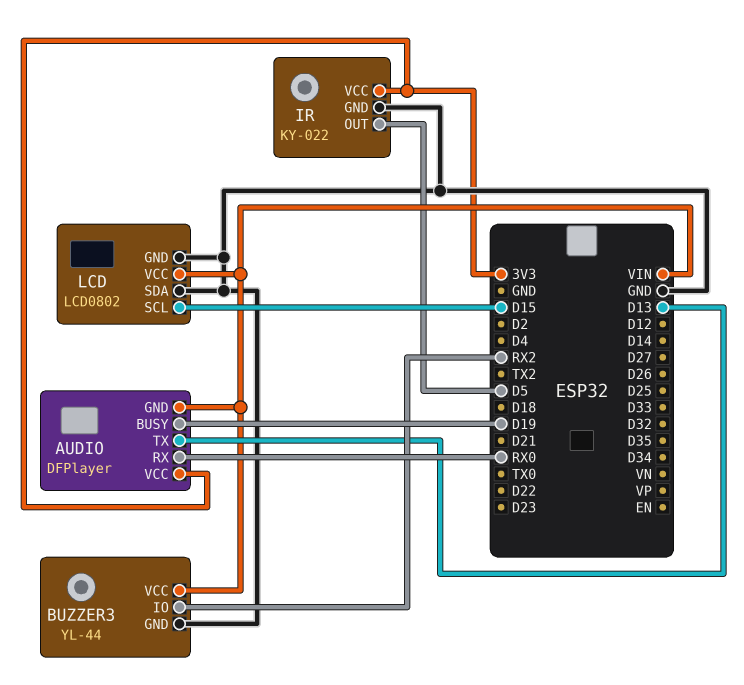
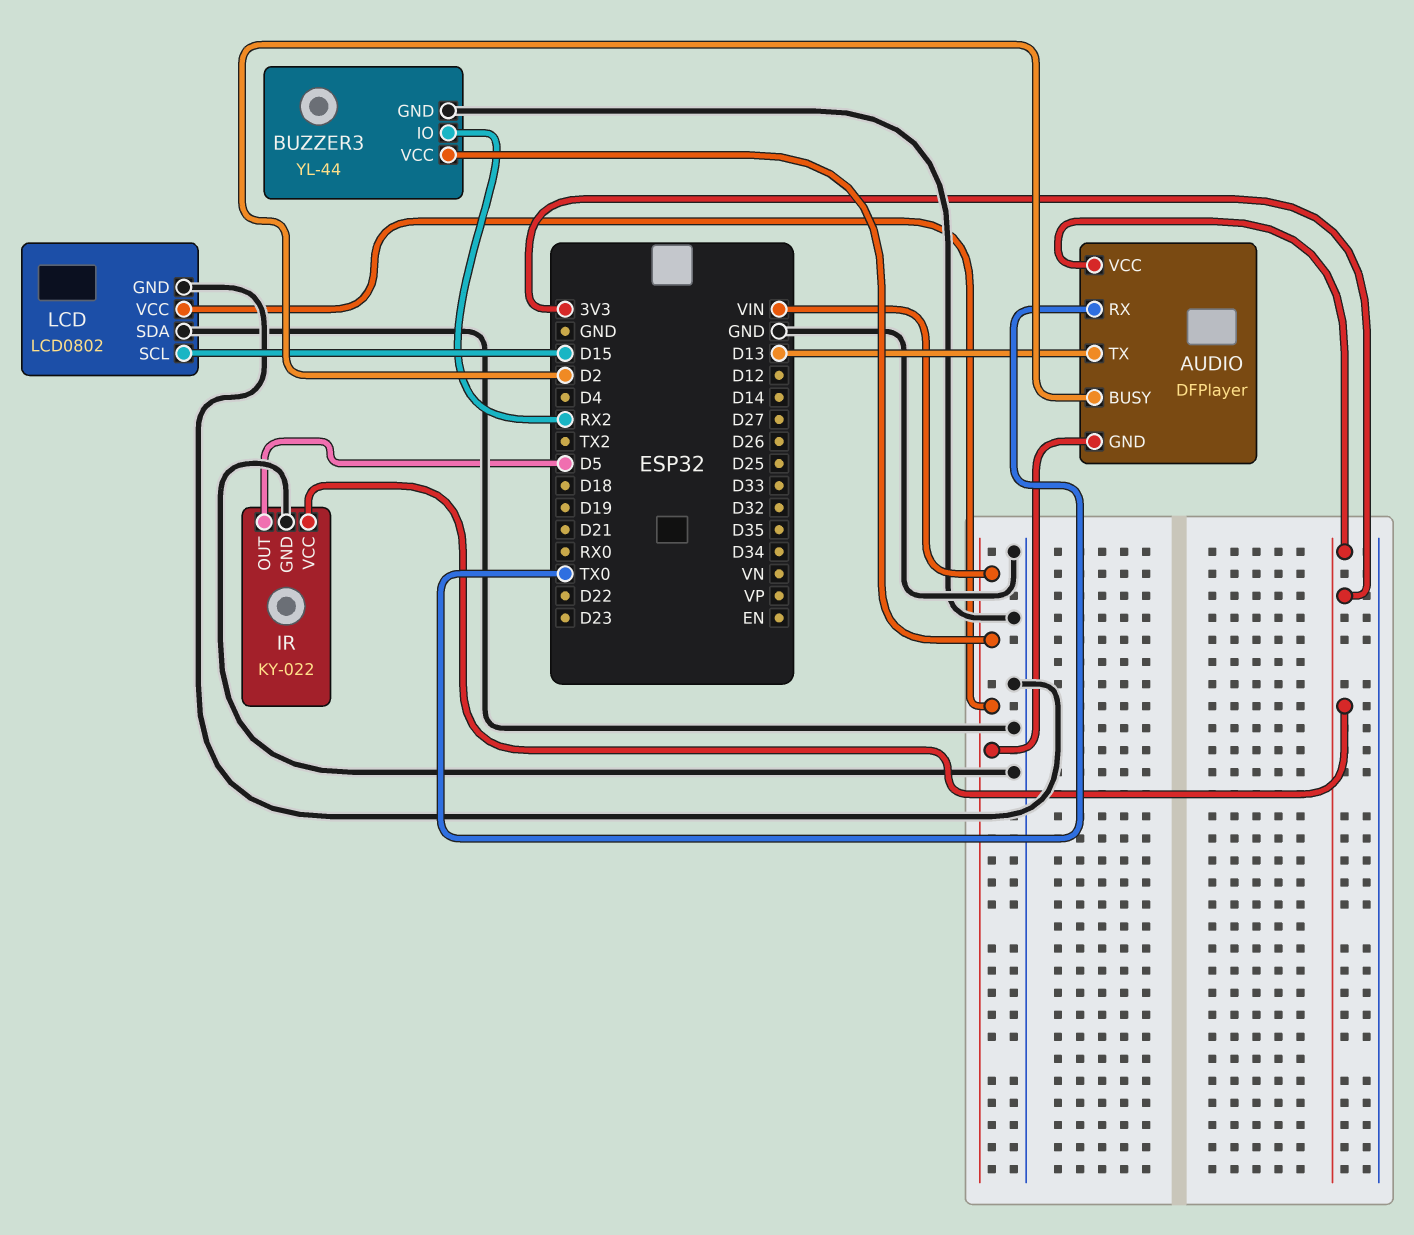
AUDIO pin BUSY: D19 -> D2
AUDIO pin RX: RX0 -> TX0

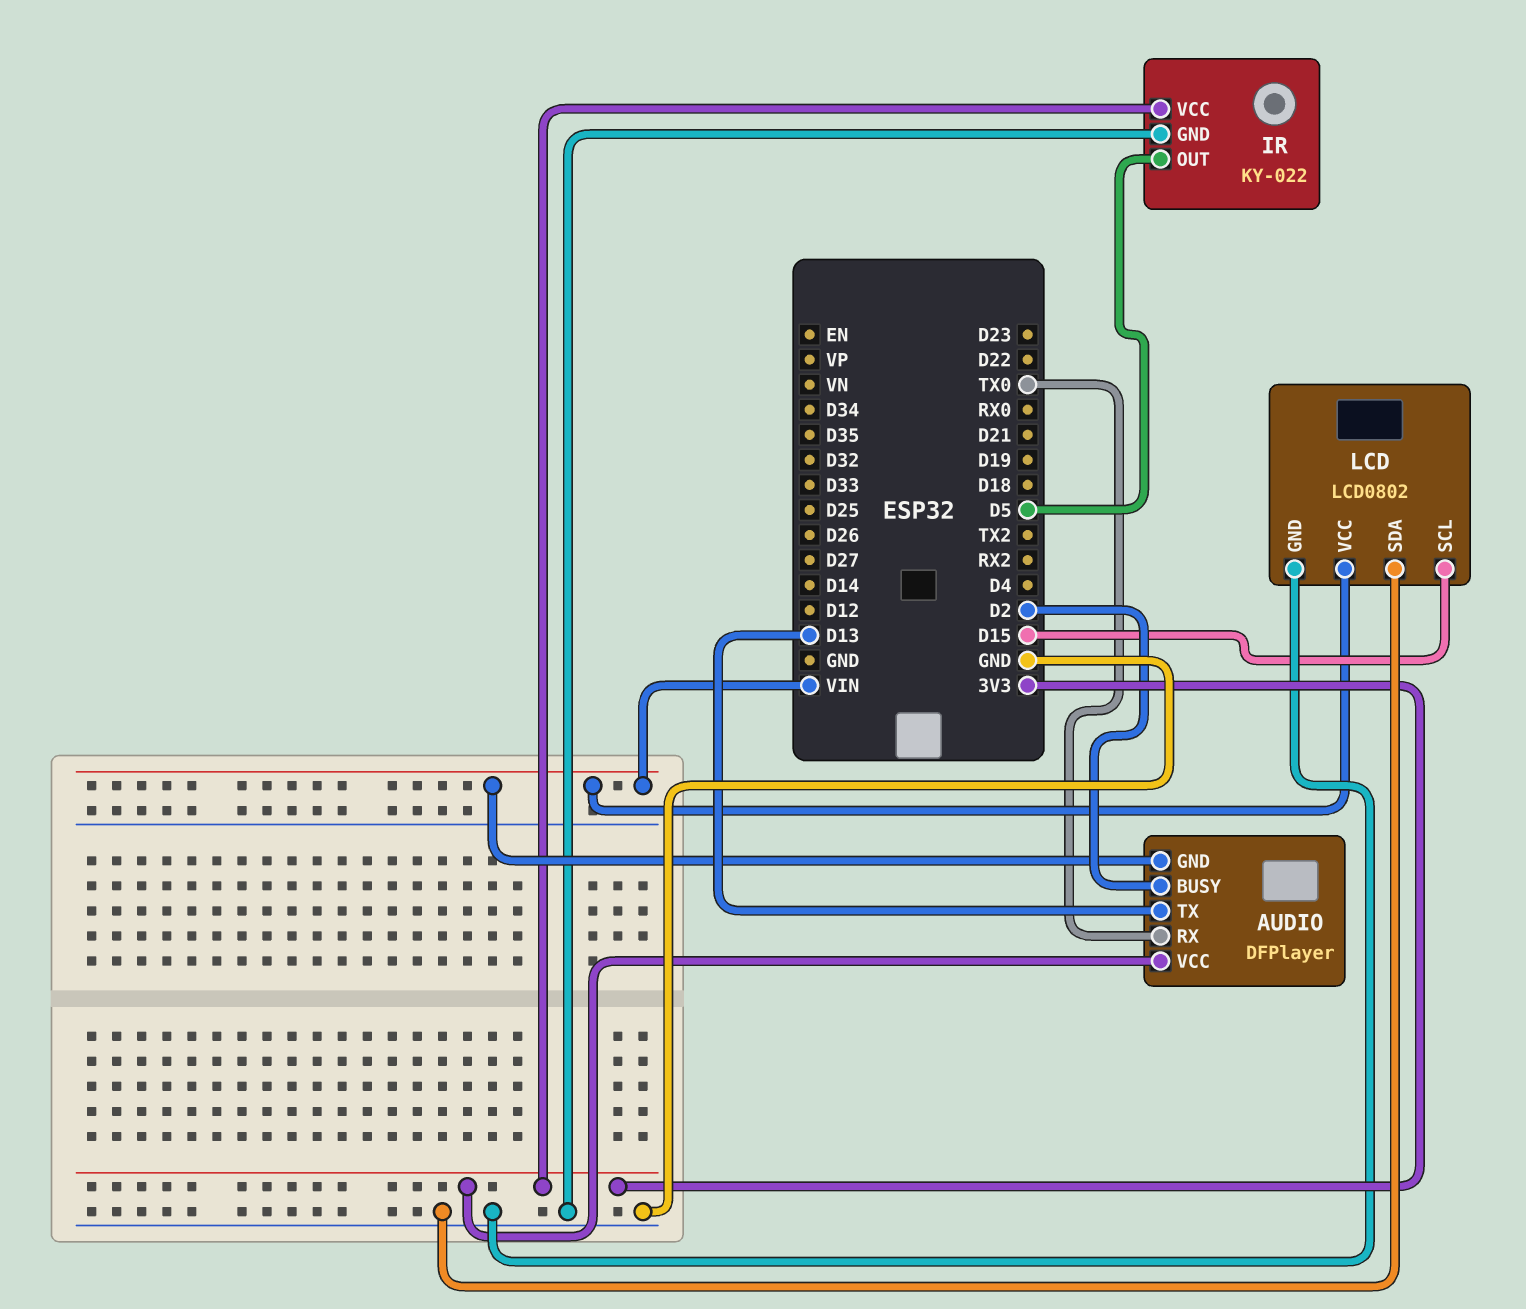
BUZZER3: YL-44 -> none
BUZZER3 pin GND: GND -> none
BUZZER3 pin IO: RX2 -> none
BUZZER3 pin VCC: VIN -> none

